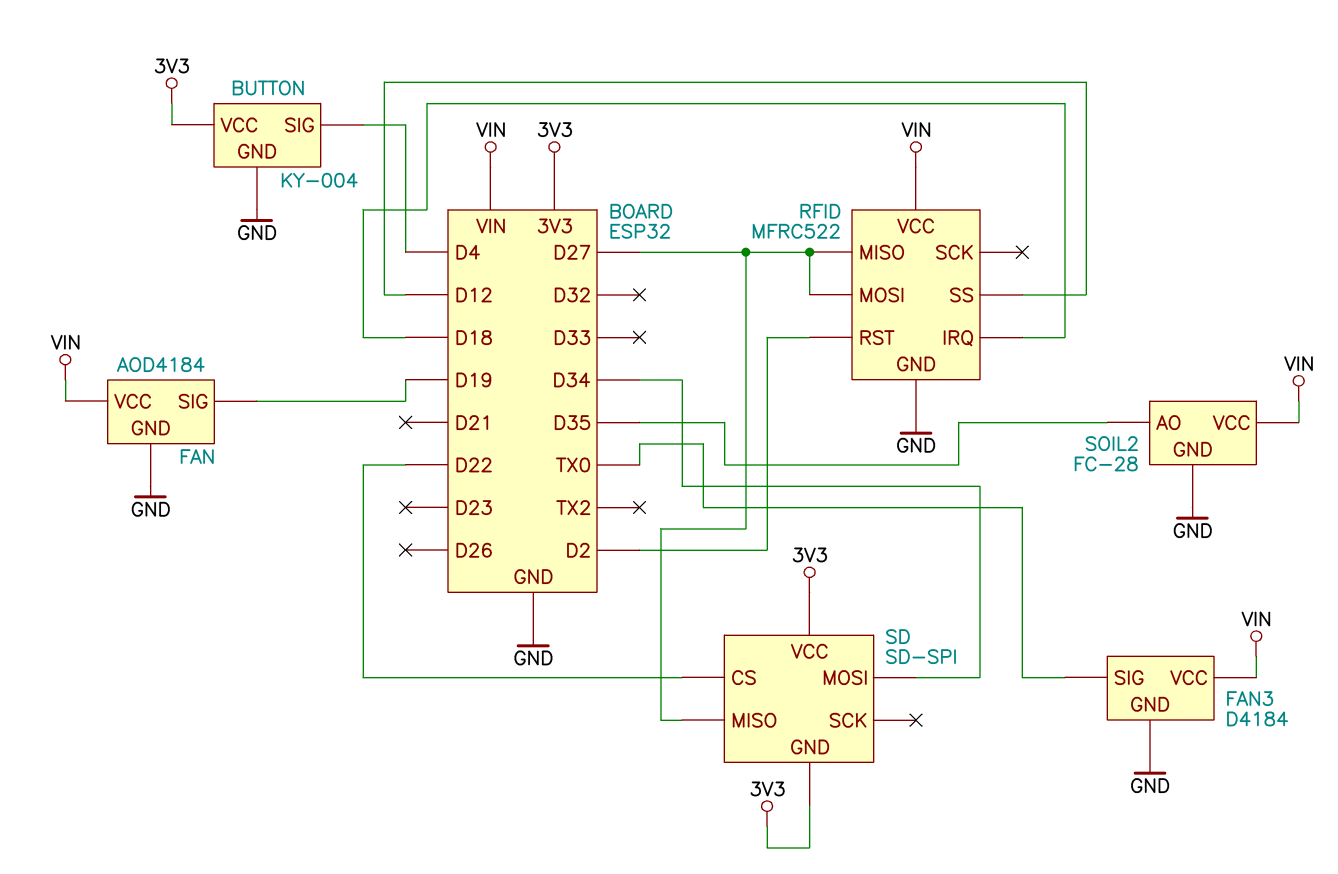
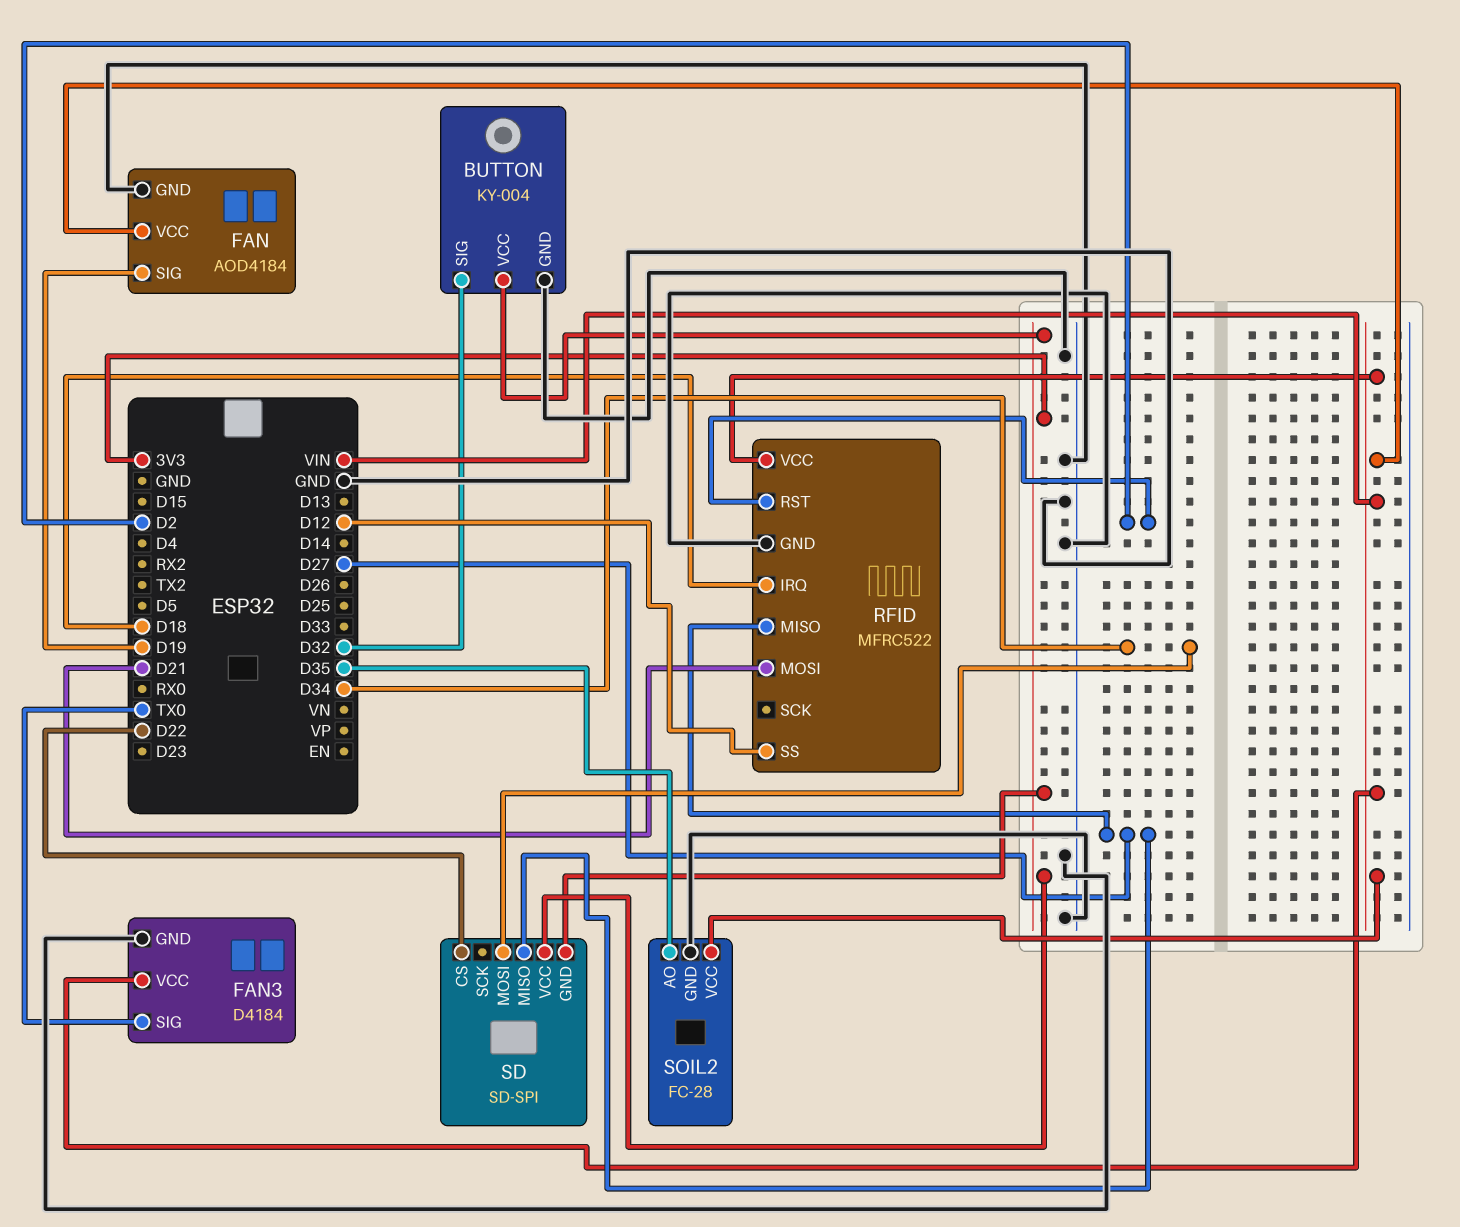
BUTTON pin SIG: D4 -> D32
RFID pin MOSI: D27 -> D21

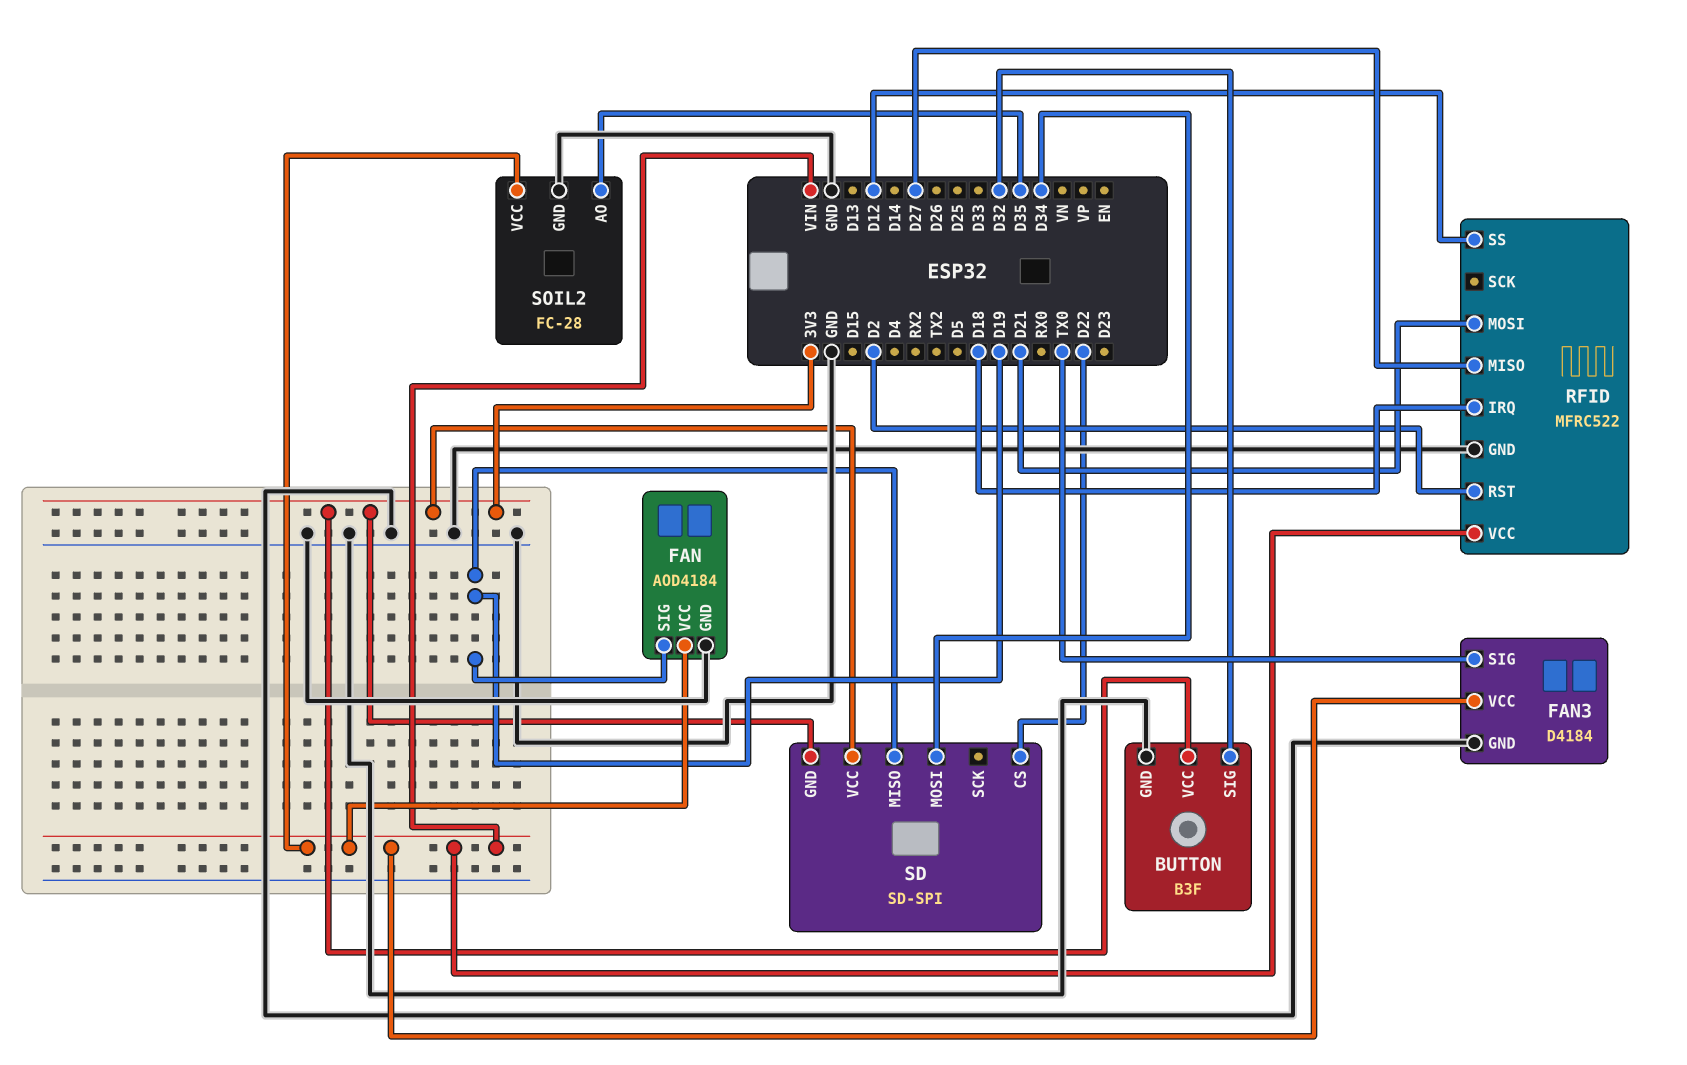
BUTTON: KY-004 -> B3F
SD pin MISO: D27 -> D19

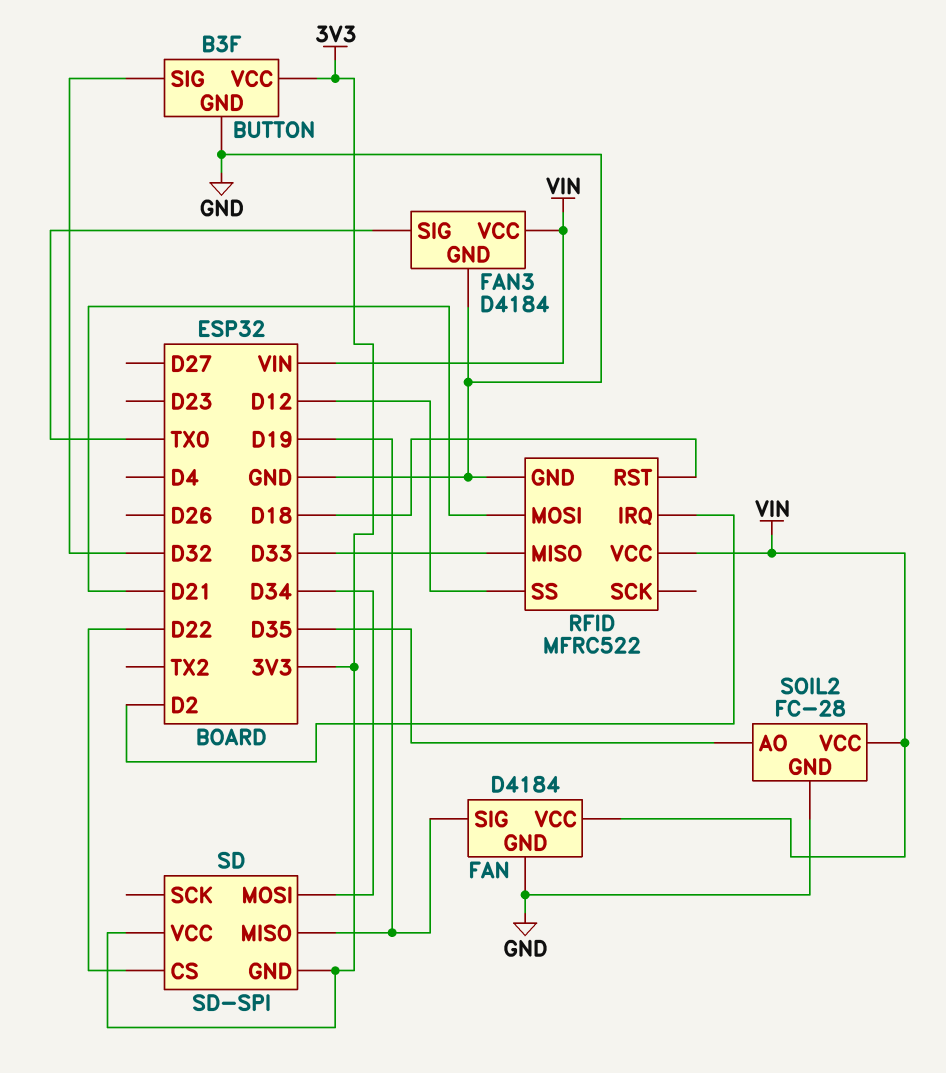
FAN: AOD4184 -> D4184
RFID pin IRQ: D18 -> D2
RFID pin MISO: D27 -> D33
RFID pin RST: D2 -> D18

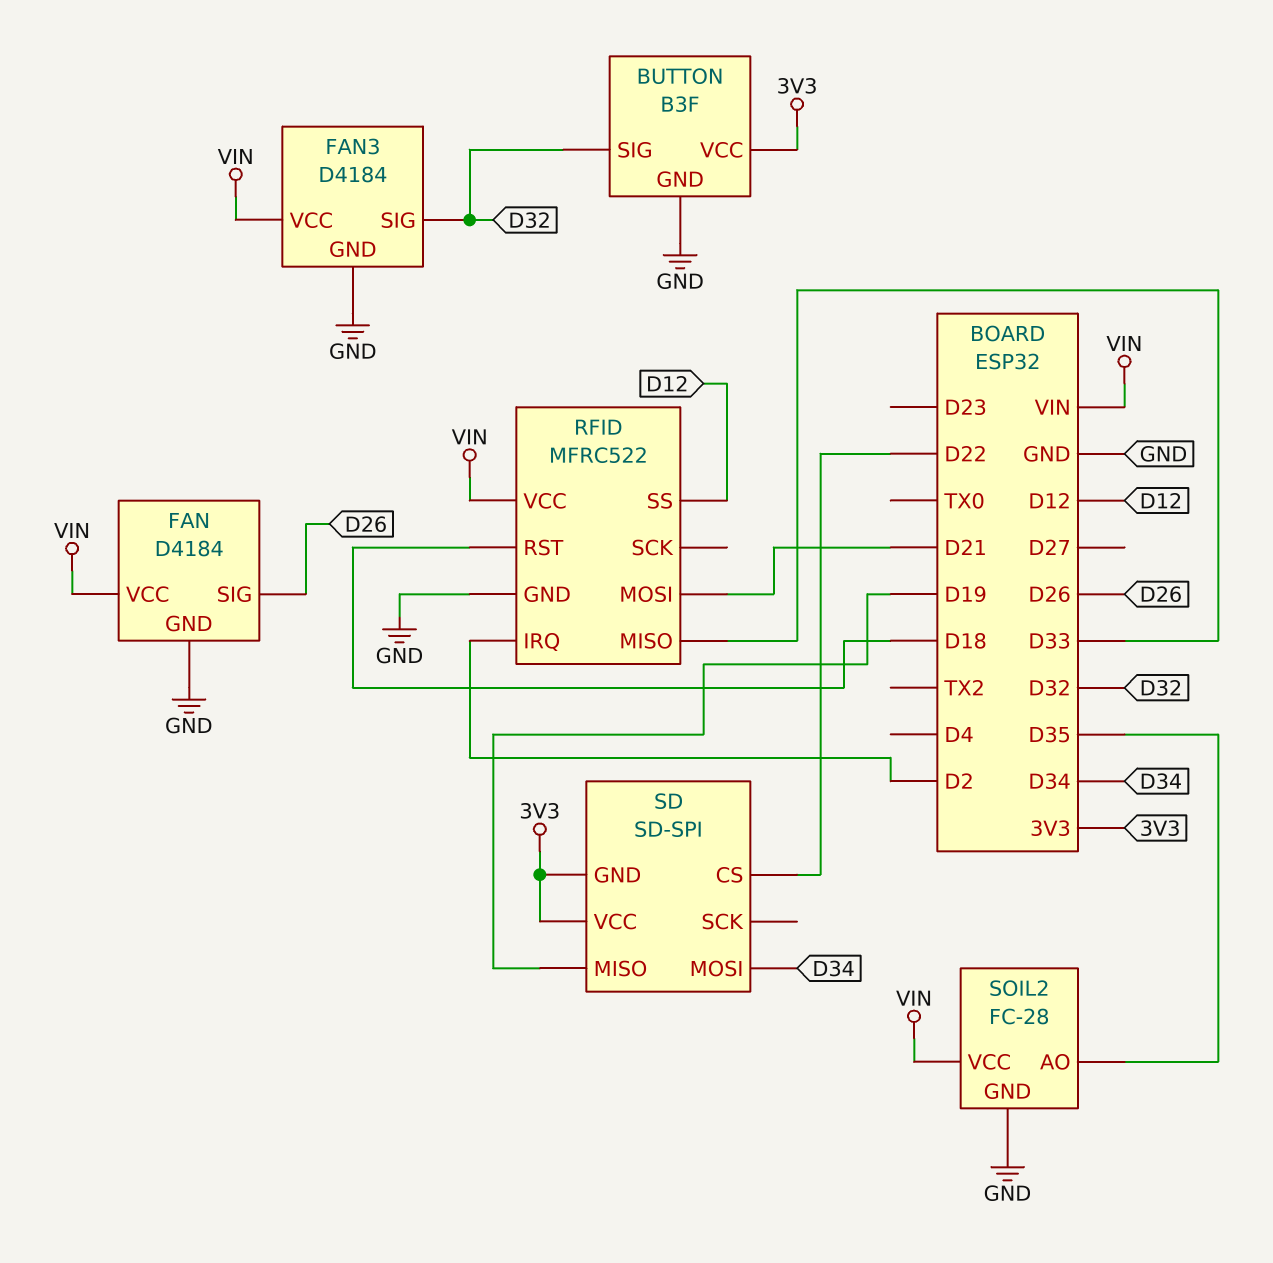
FAN pin SIG: D19 -> D26
FAN3 pin SIG: TX0 -> D32

